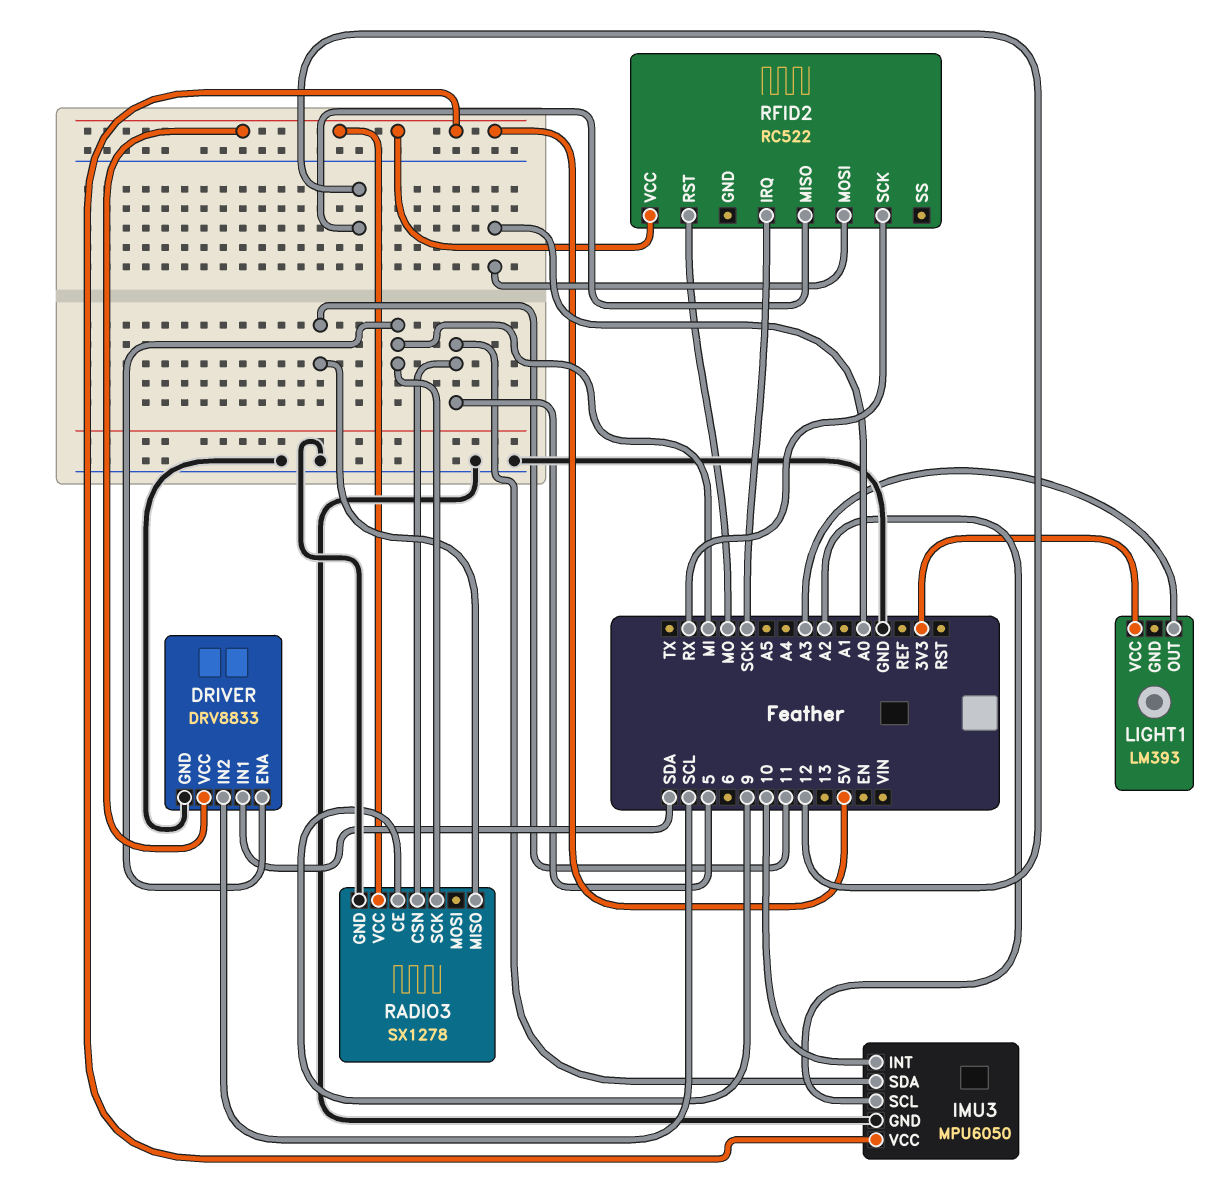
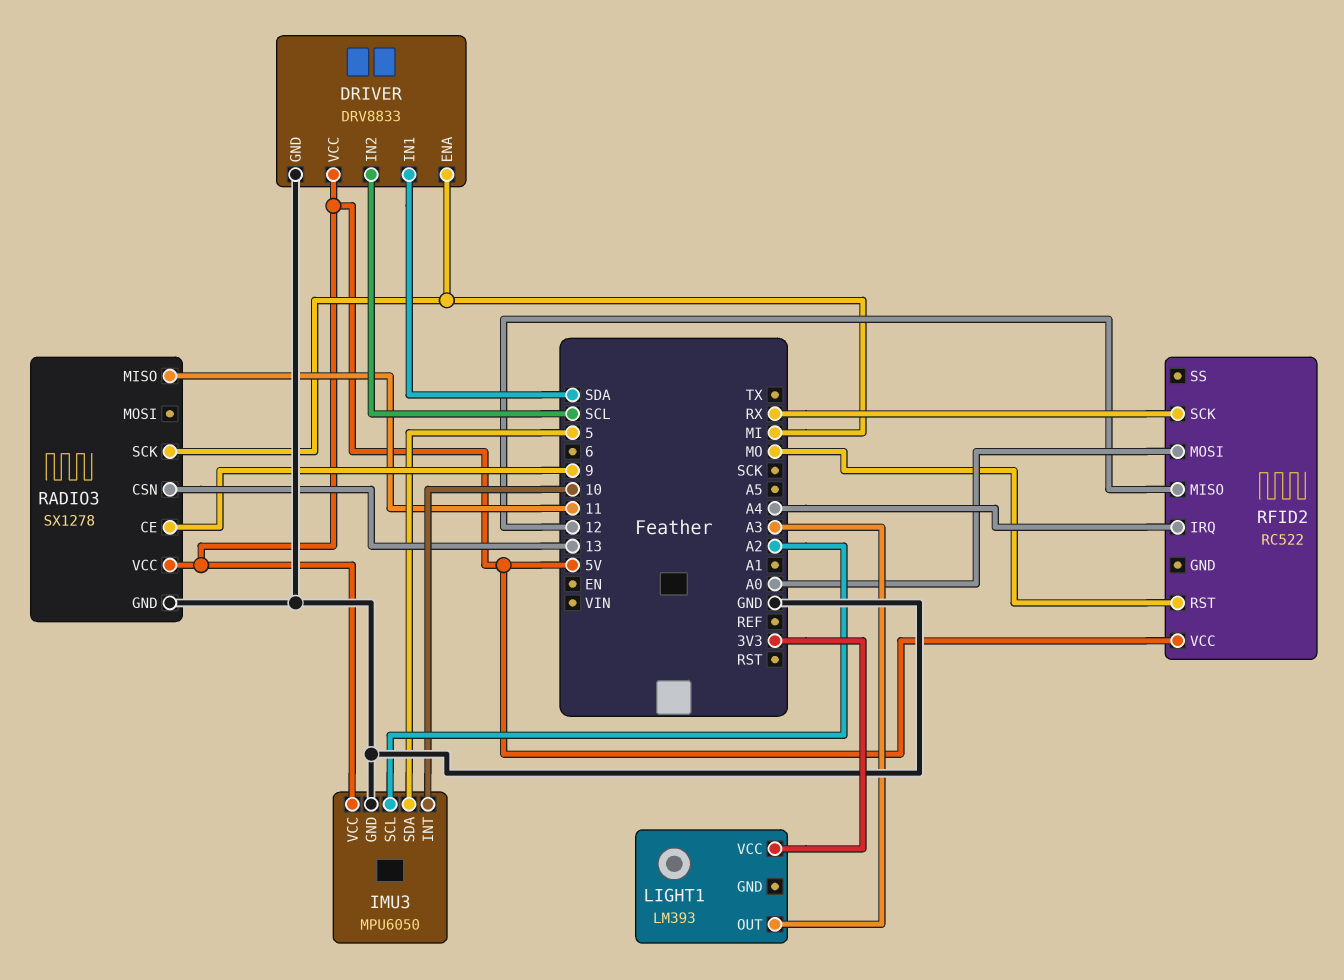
RADIO3 pin CSN: 5 -> 13
RFID2 pin IRQ: SCK -> A4

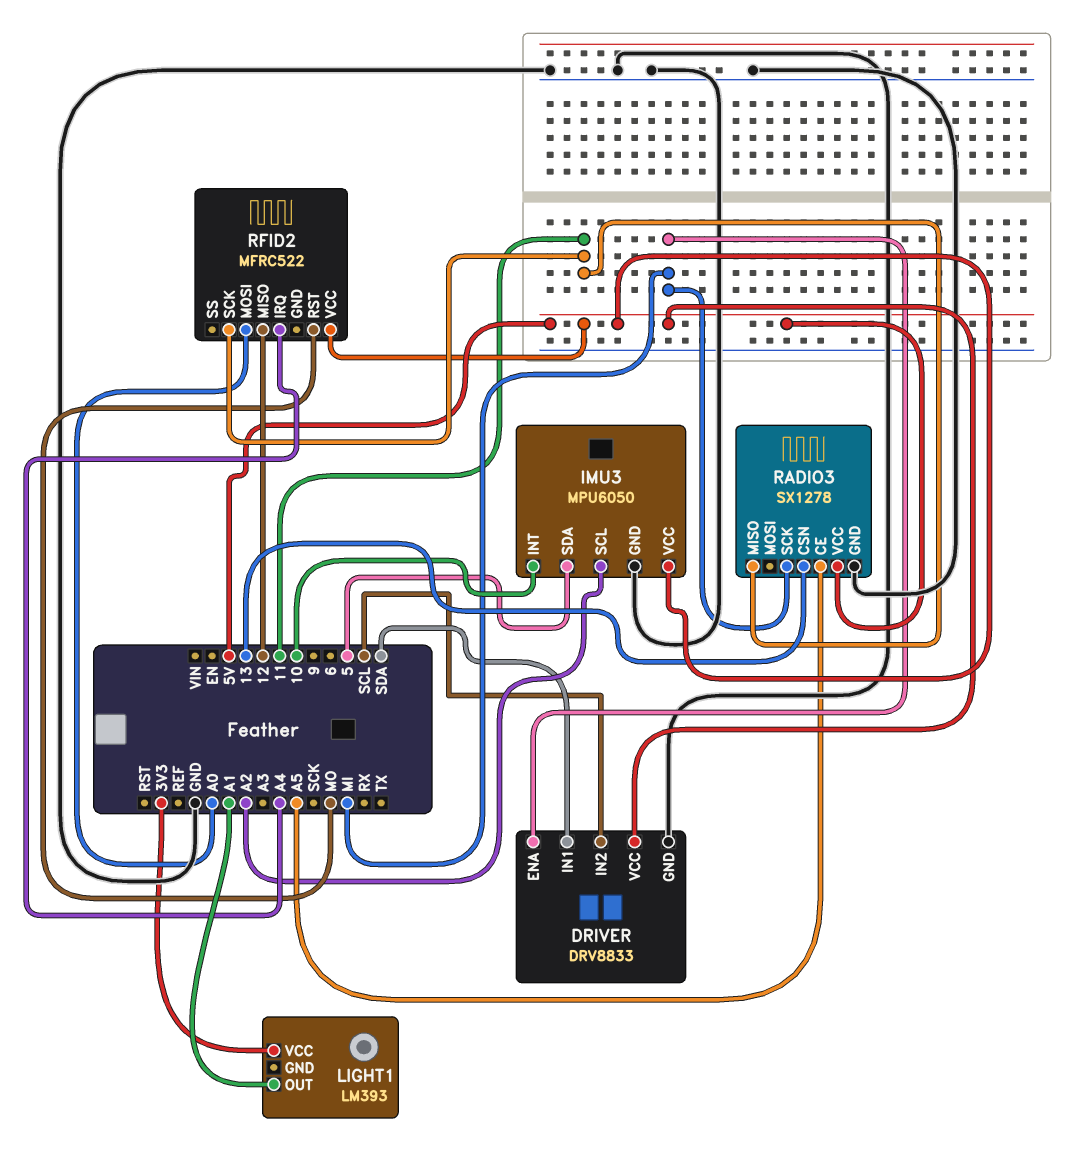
LIGHT1 pin OUT: A3 -> A1
RADIO3 pin CE: 9 -> A5
RFID2: RC522 -> MFRC522
RFID2 pin SCK: RX -> 11

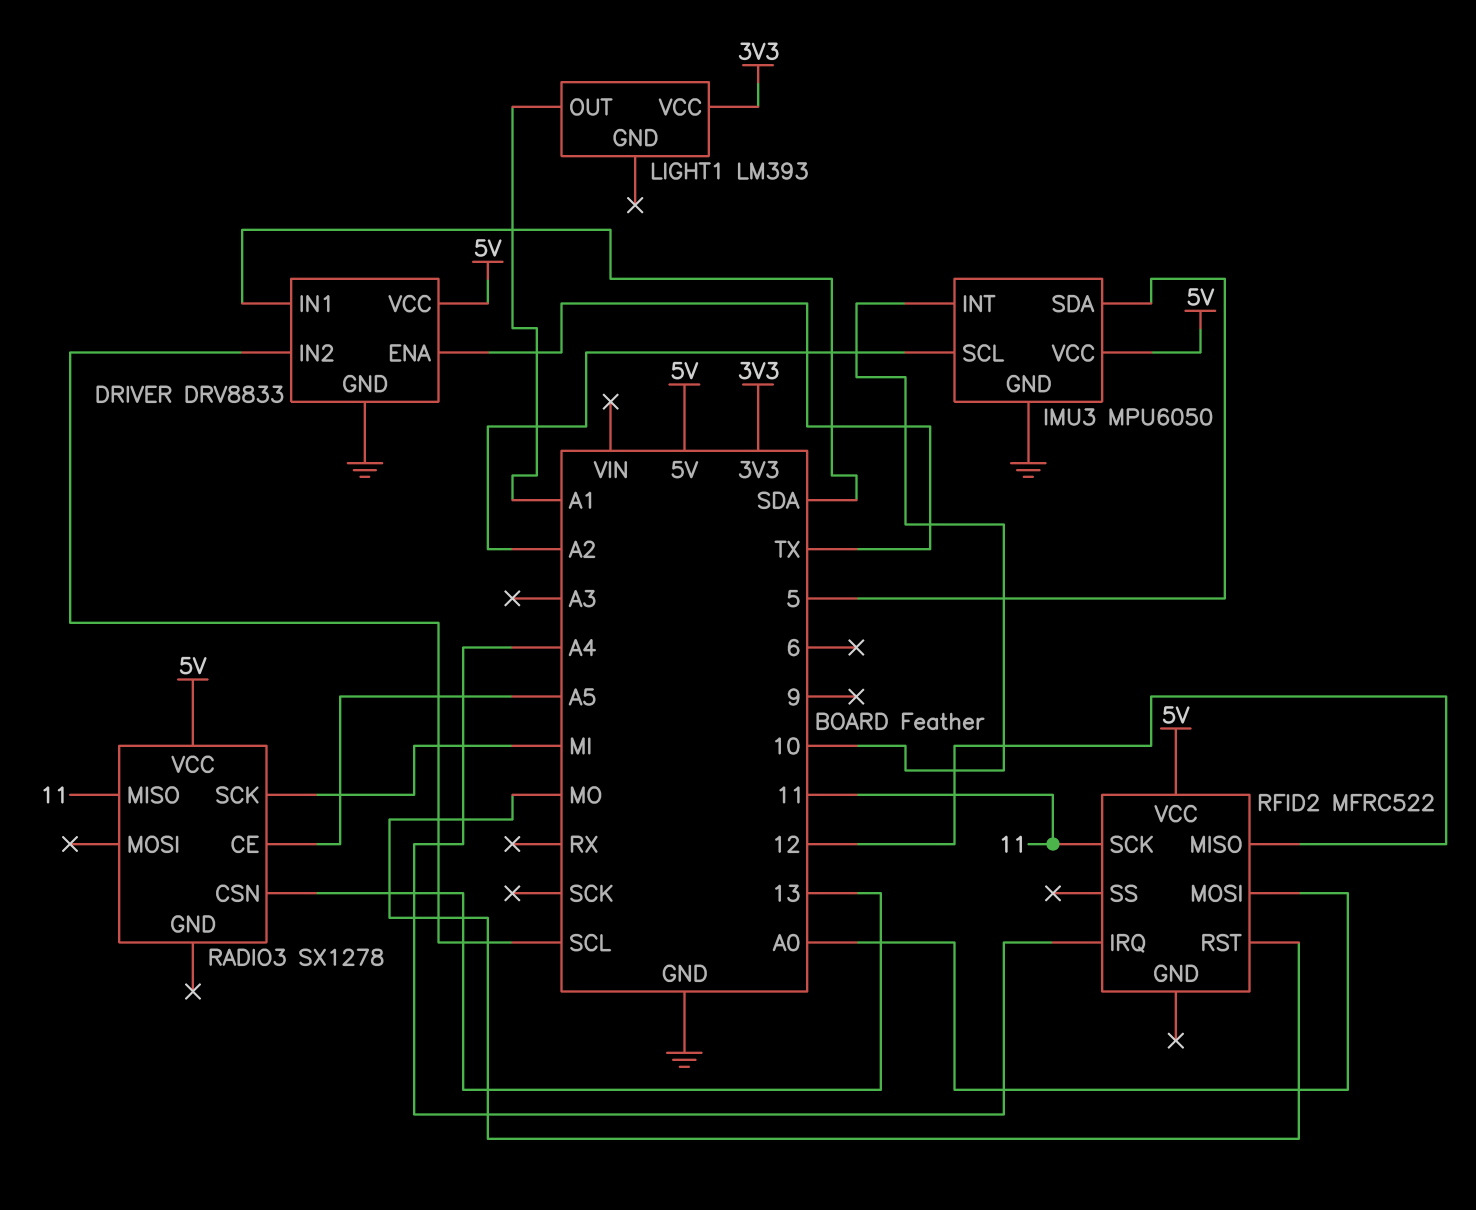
DRIVER pin ENA: MI -> TX
RADIO3 pin GND: GND -> none

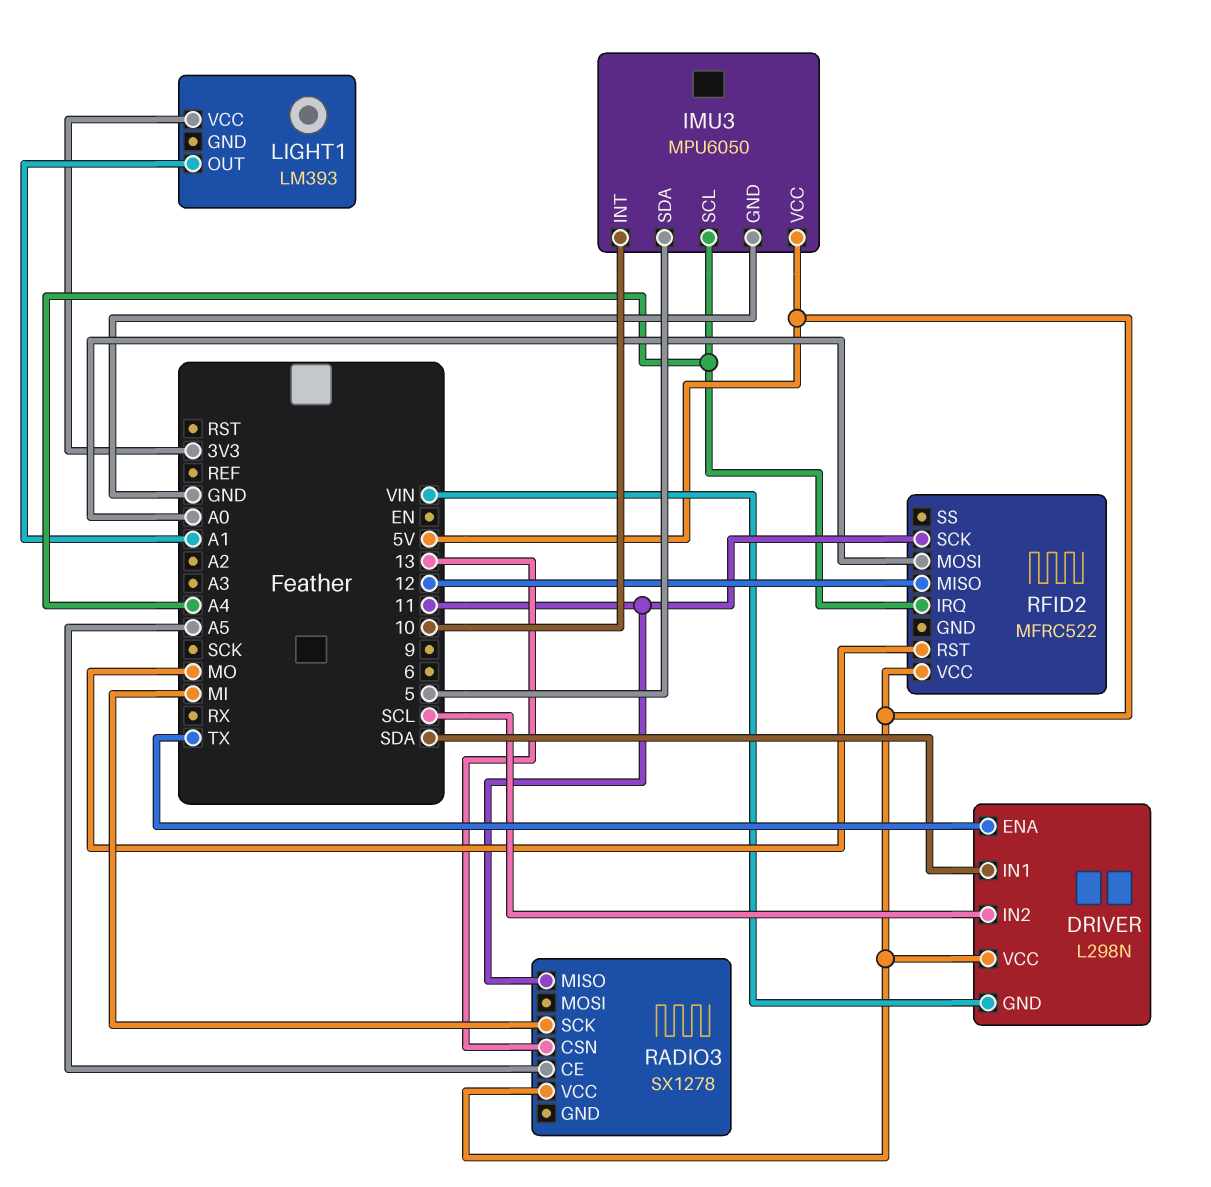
DRIVER: DRV8833 -> L298N
DRIVER pin GND: GND -> VIN
IMU3 pin SCL: A2 -> A4

